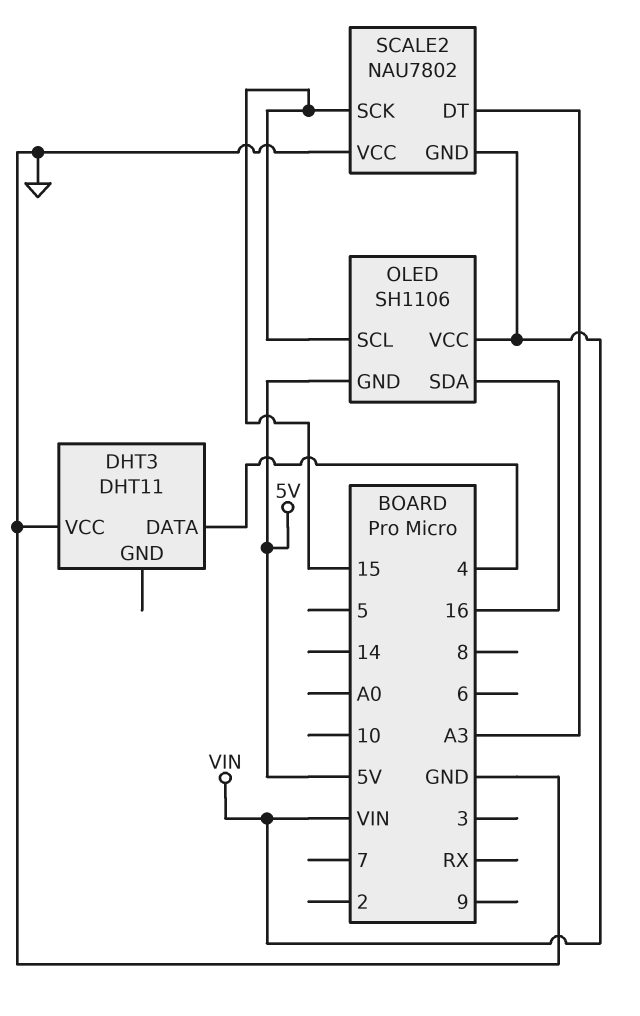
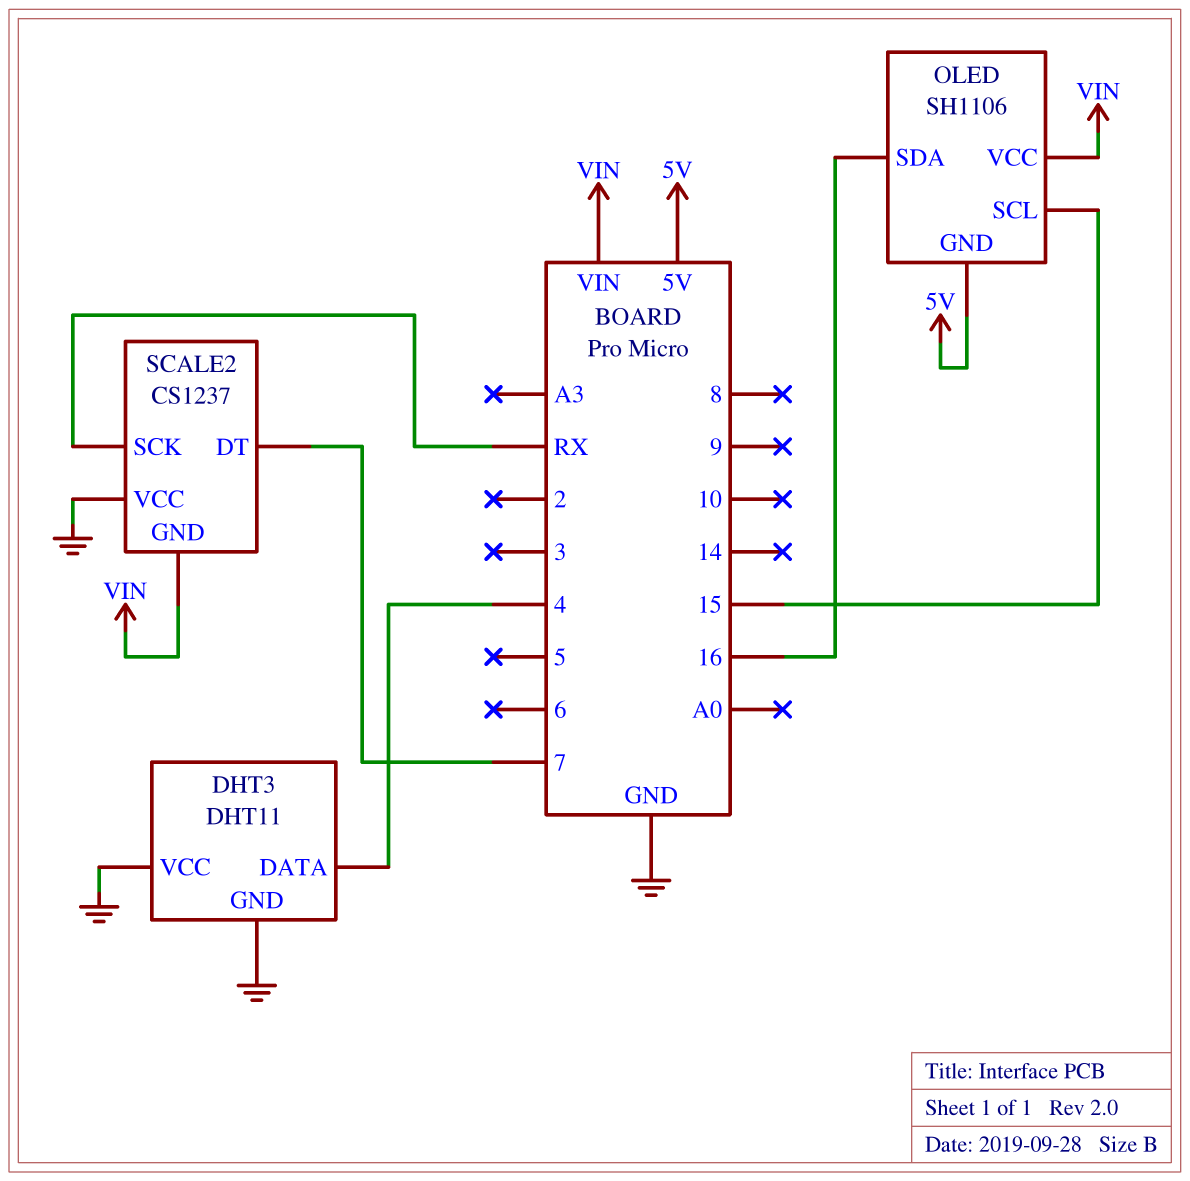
DHT3 pin GND: none -> GND
SCALE2: NAU7802 -> CS1237
SCALE2 pin DT: A3 -> 7
SCALE2 pin SCK: 15 -> RX

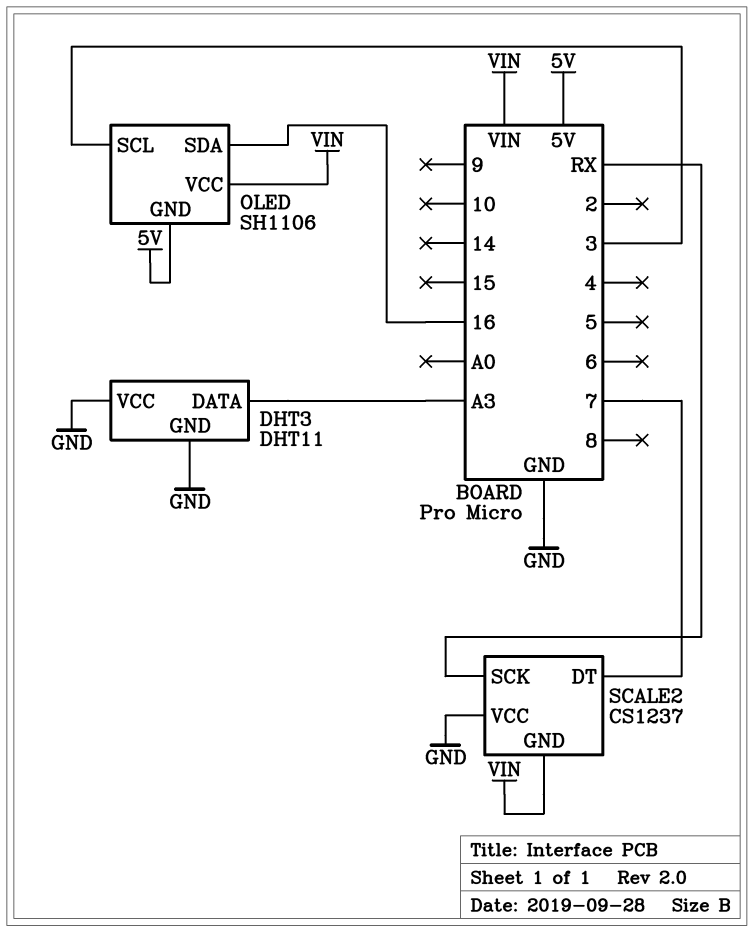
DHT3 pin DATA: 4 -> A3
OLED pin SCL: 15 -> 3

